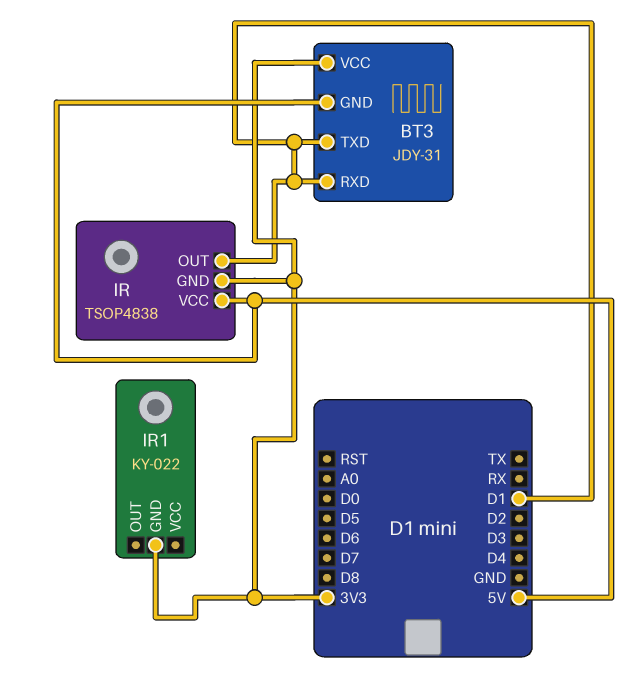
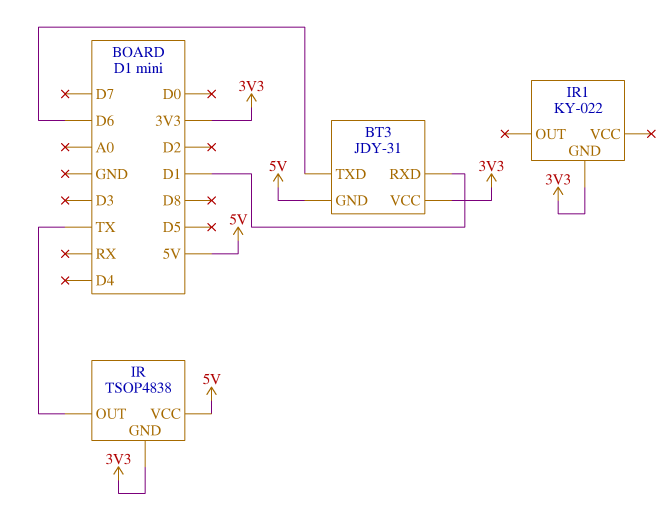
BT3 pin TXD: D1 -> D6
IR pin OUT: D1 -> TX

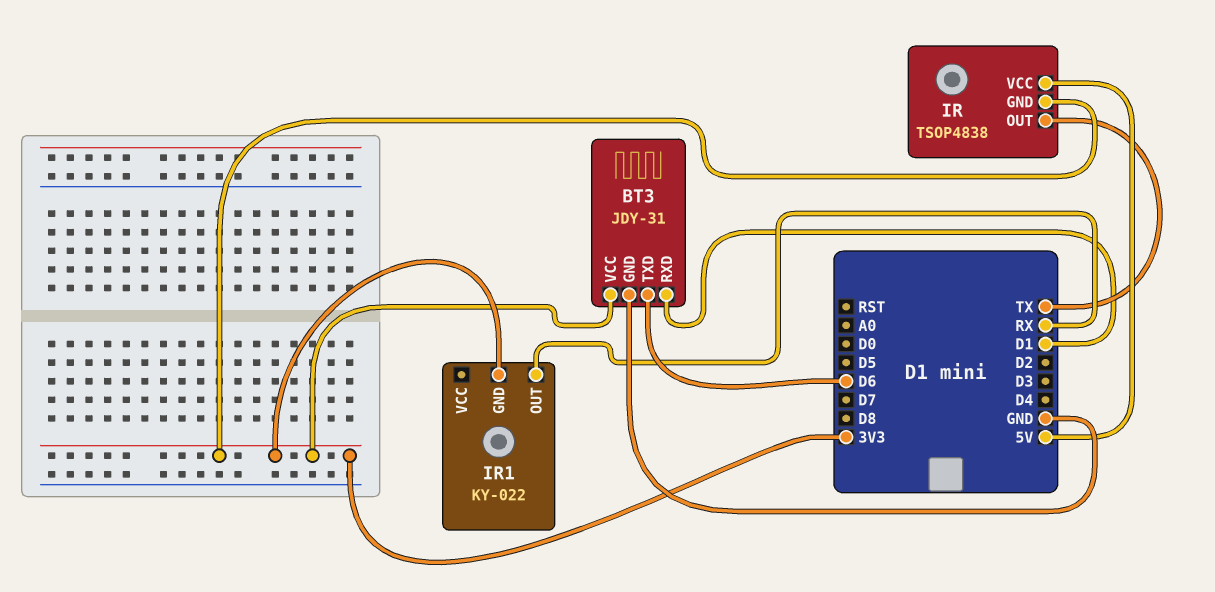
BT3 pin GND: 5V -> GND
IR1 pin OUT: none -> RX

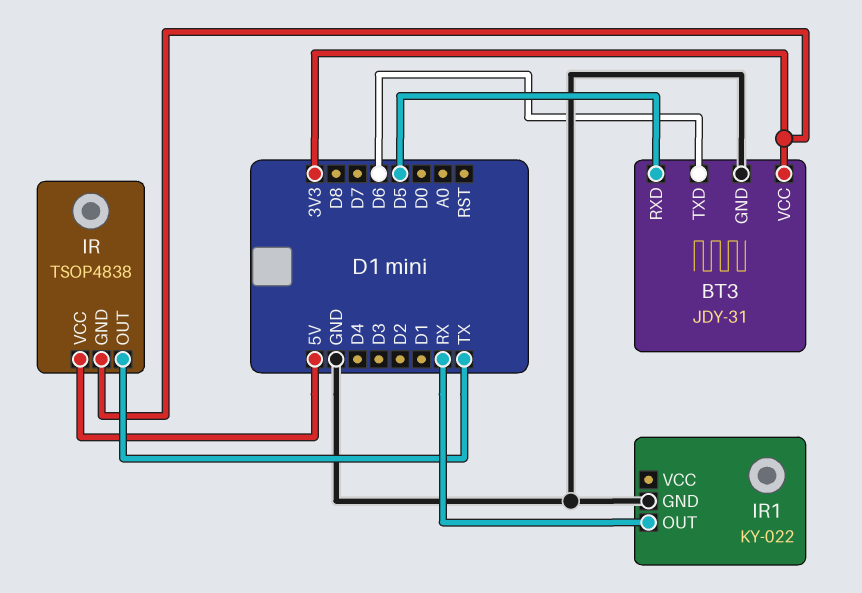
BT3 pin RXD: D1 -> D5
IR1 pin GND: 3V3 -> GND

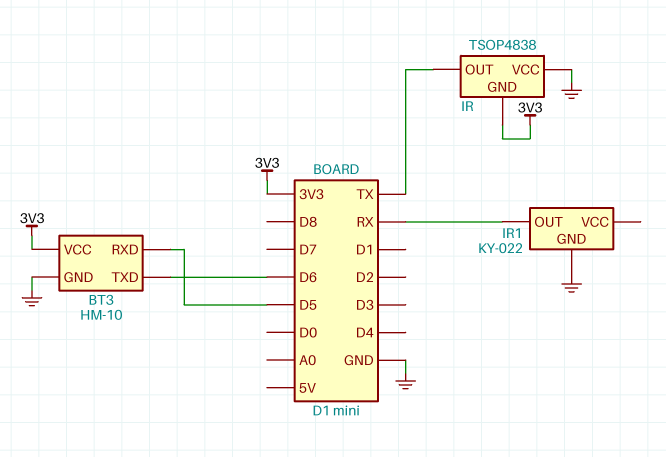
BT3: JDY-31 -> HM-10
IR pin VCC: 5V -> GND

